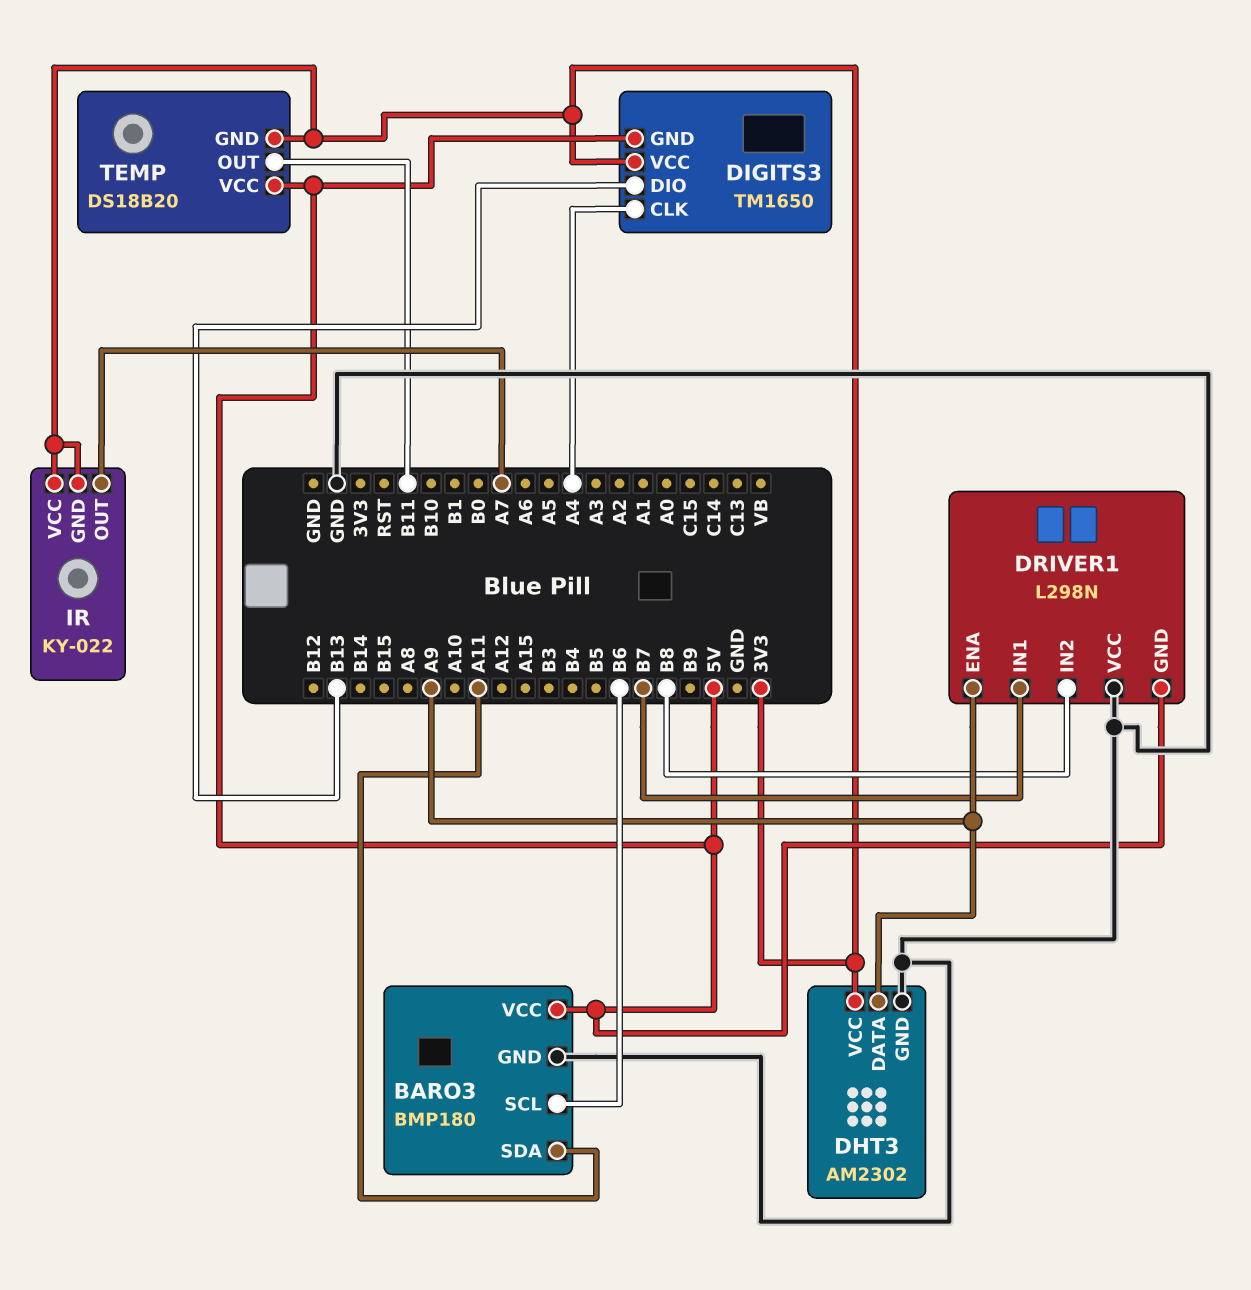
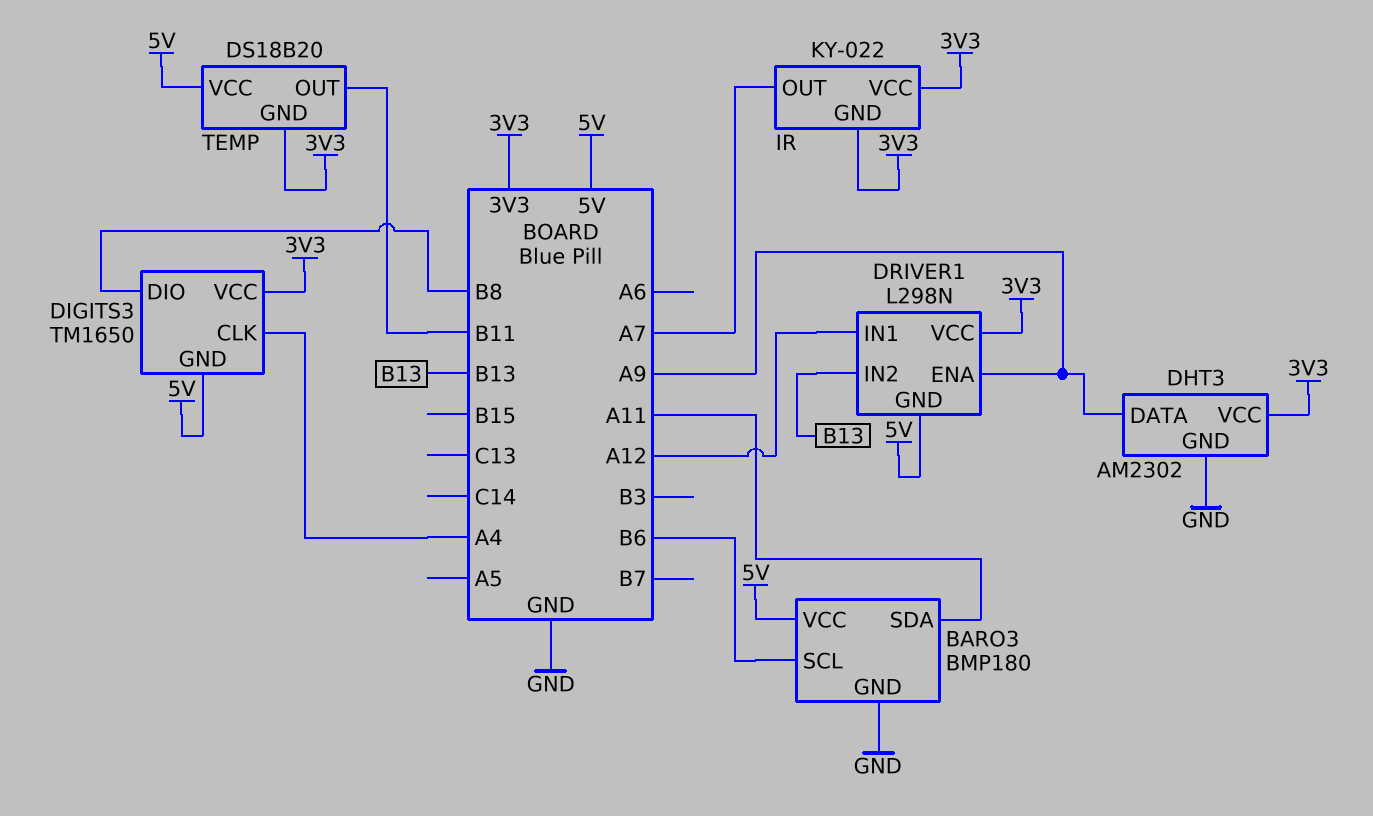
DIGITS3 pin DIO: B13 -> B8
DRIVER1 pin IN1: B7 -> A12
DRIVER1 pin IN2: B8 -> B13
DRIVER1 pin VCC: GND -> 3V3

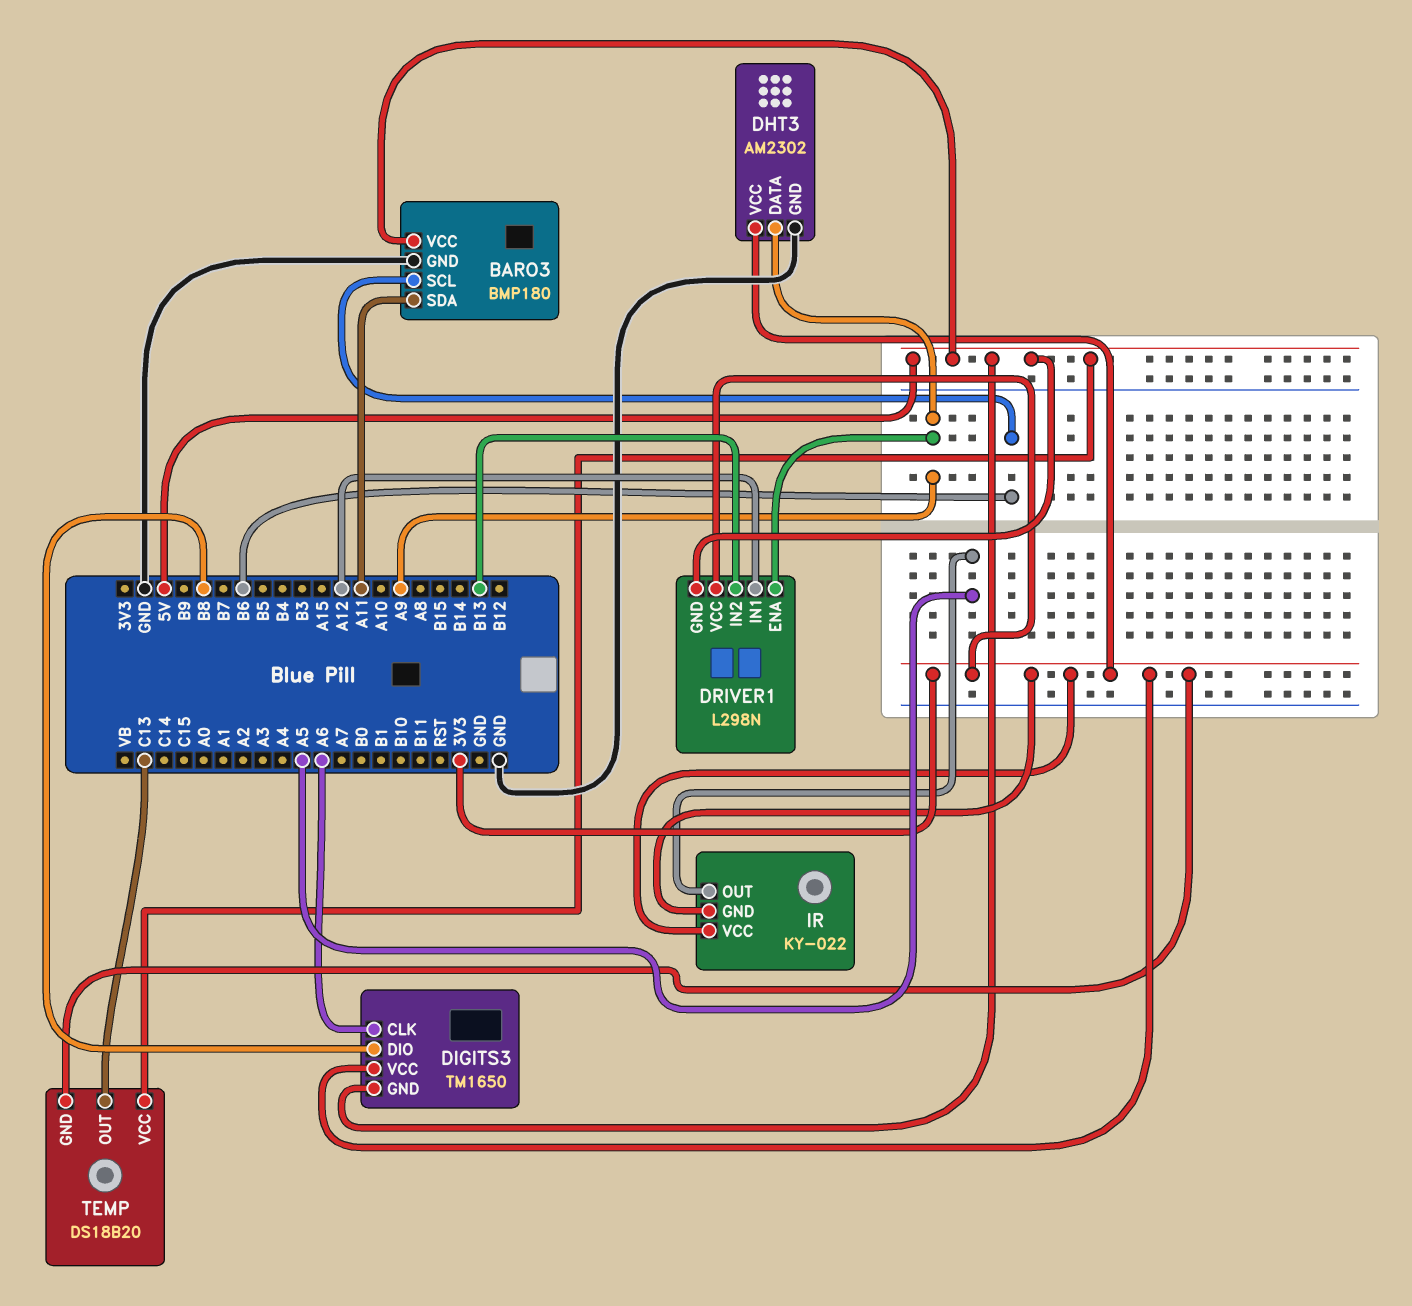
DIGITS3 pin CLK: A4 -> A6
IR pin OUT: A7 -> A5
TEMP pin OUT: B11 -> C13

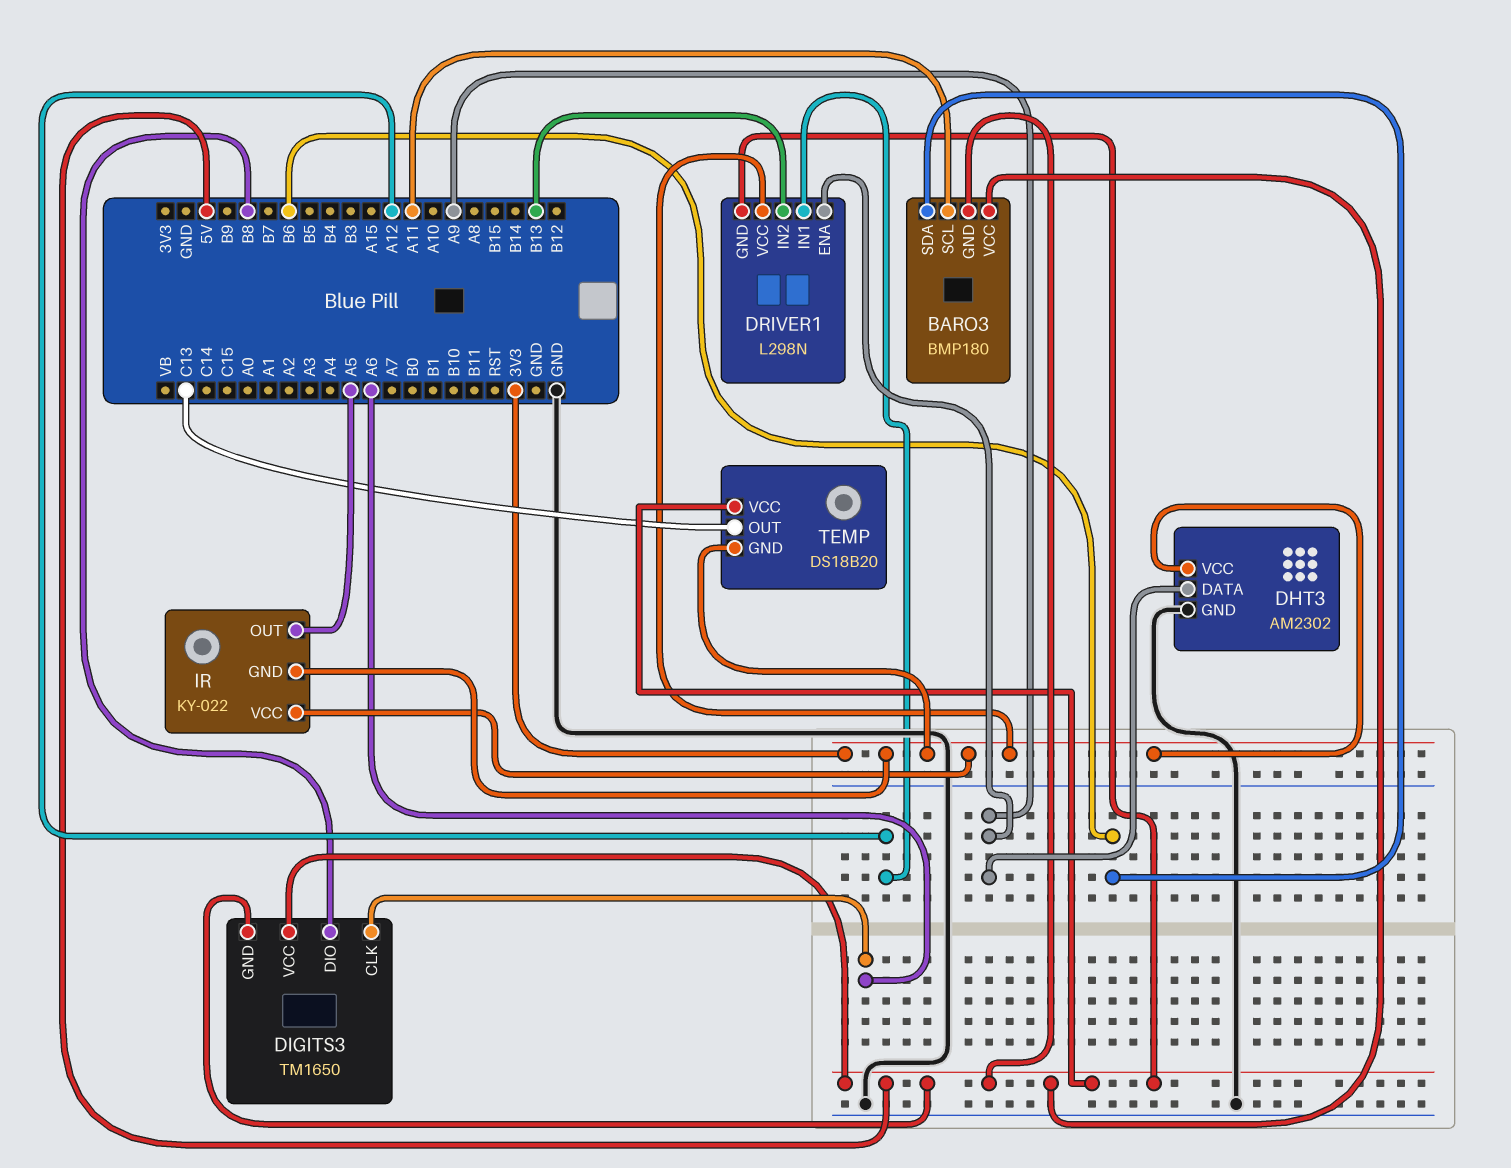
BARO3 pin GND: GND -> 5V
BARO3 pin SCL: B6 -> A11
BARO3 pin SDA: A11 -> B6
DIGITS3 pin VCC: 3V3 -> 5V

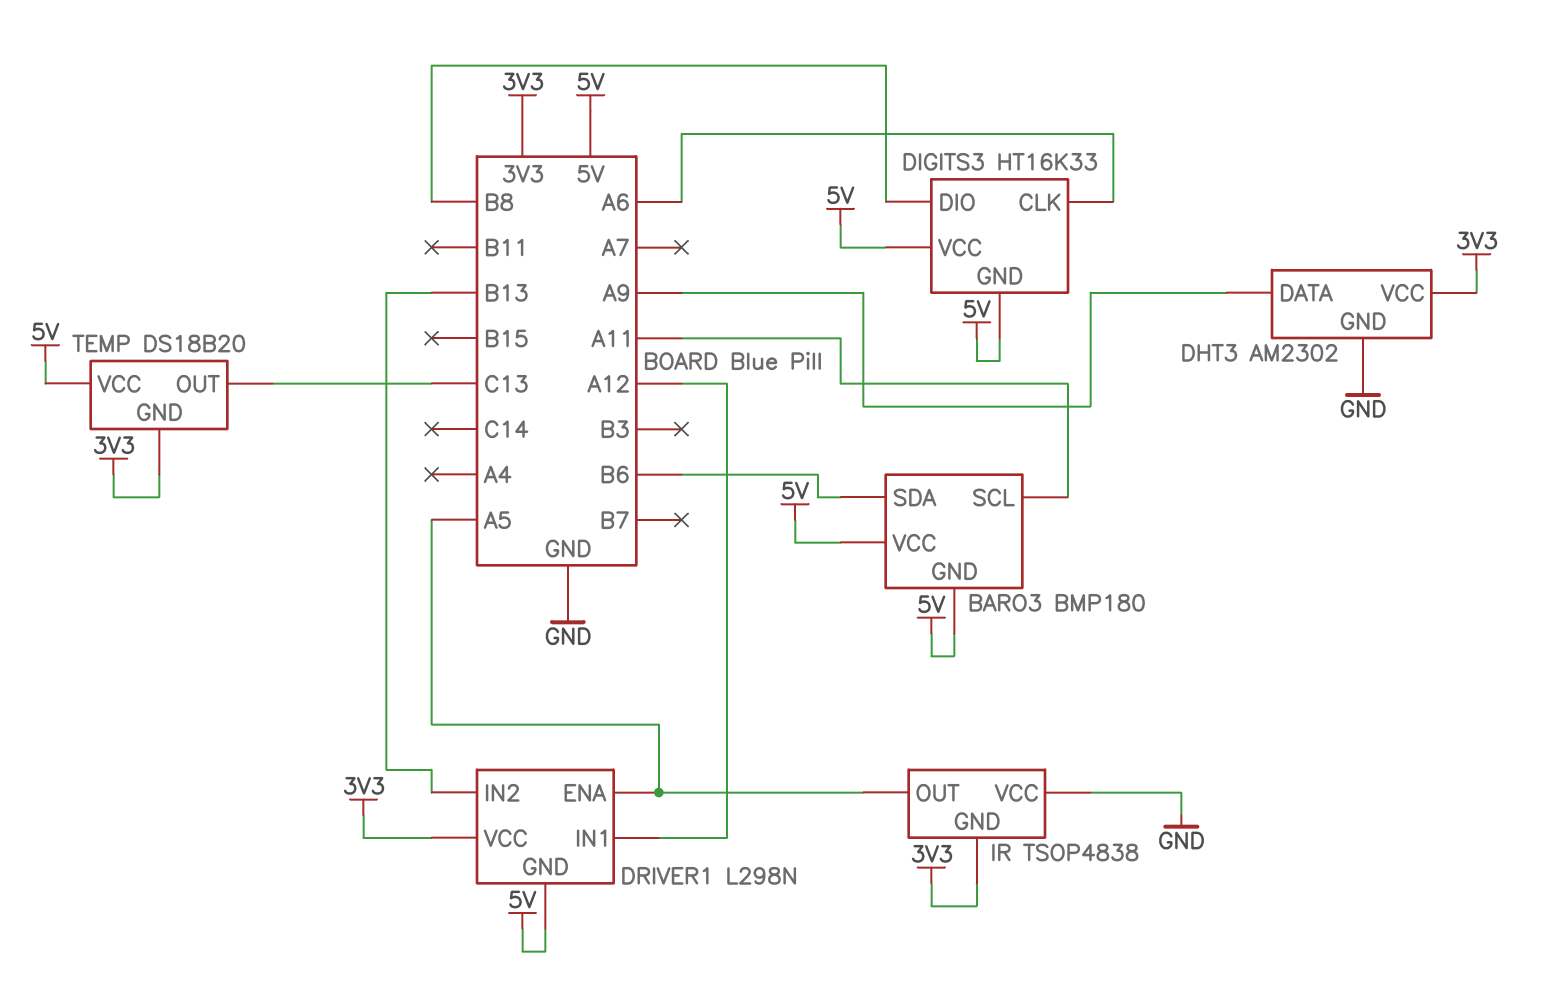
DIGITS3: TM1650 -> HT16K33
DRIVER1 pin ENA: A9 -> A5
IR: KY-022 -> TSOP4838
IR pin VCC: 3V3 -> GND

